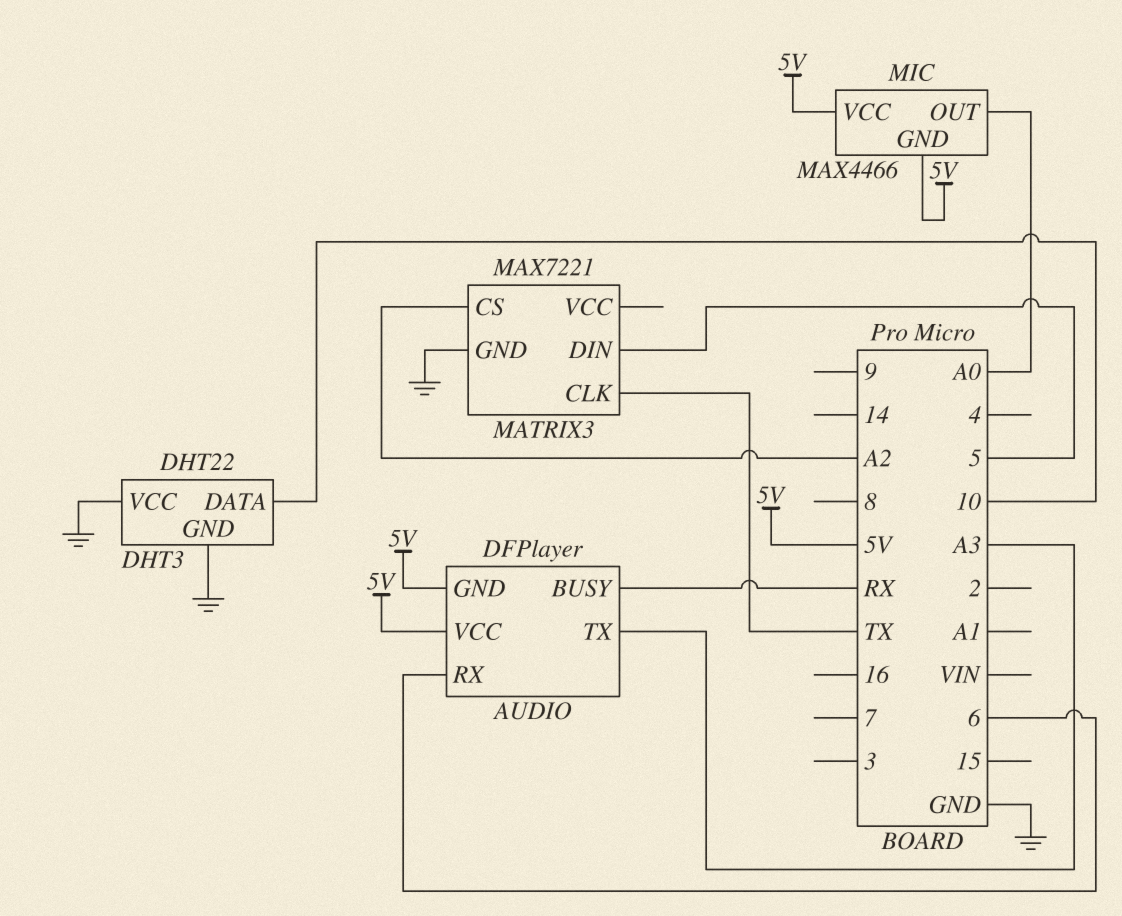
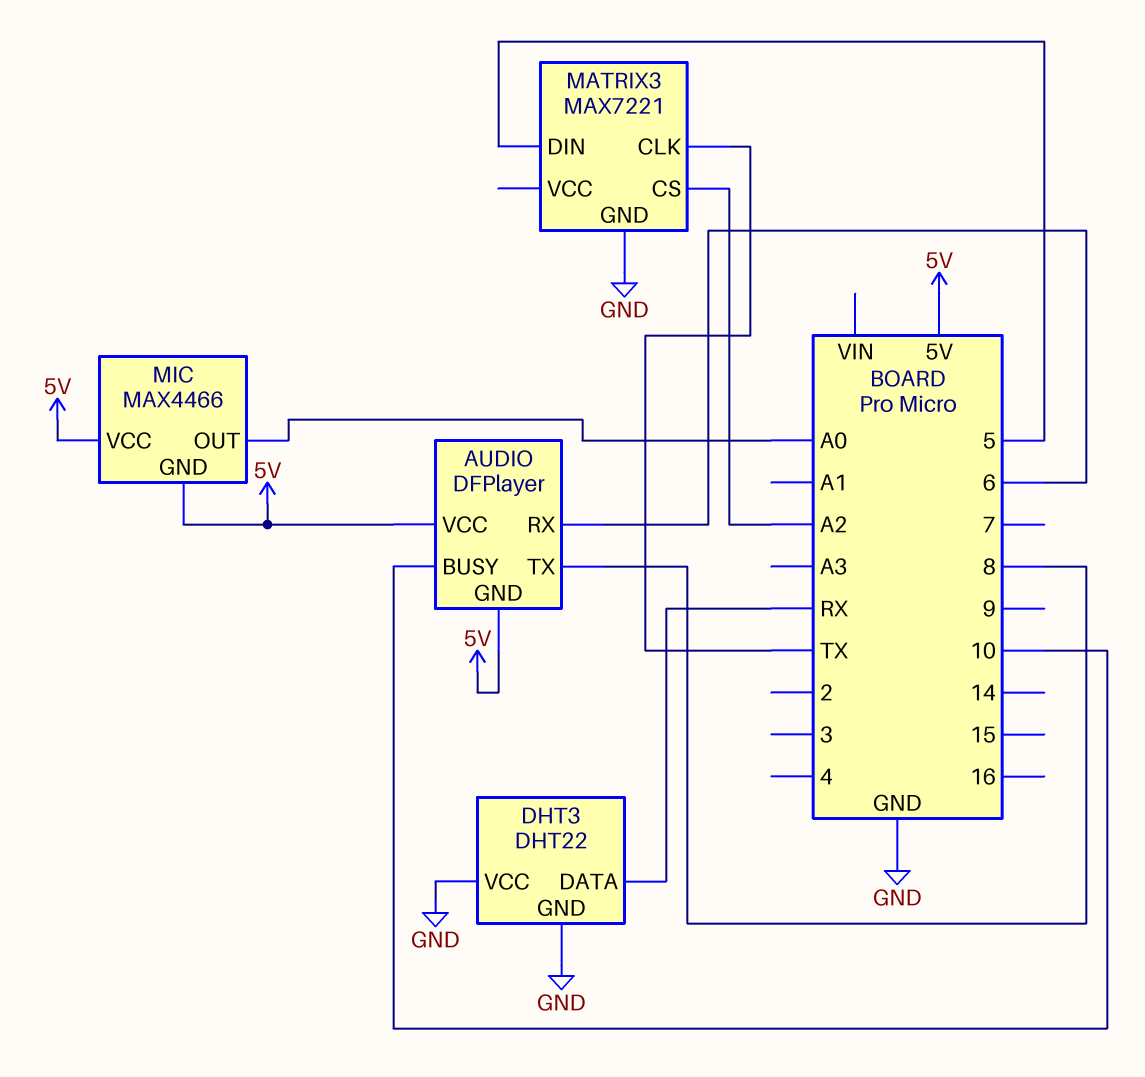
AUDIO pin BUSY: RX -> 10
AUDIO pin TX: A3 -> 8
DHT3 pin DATA: 10 -> RX

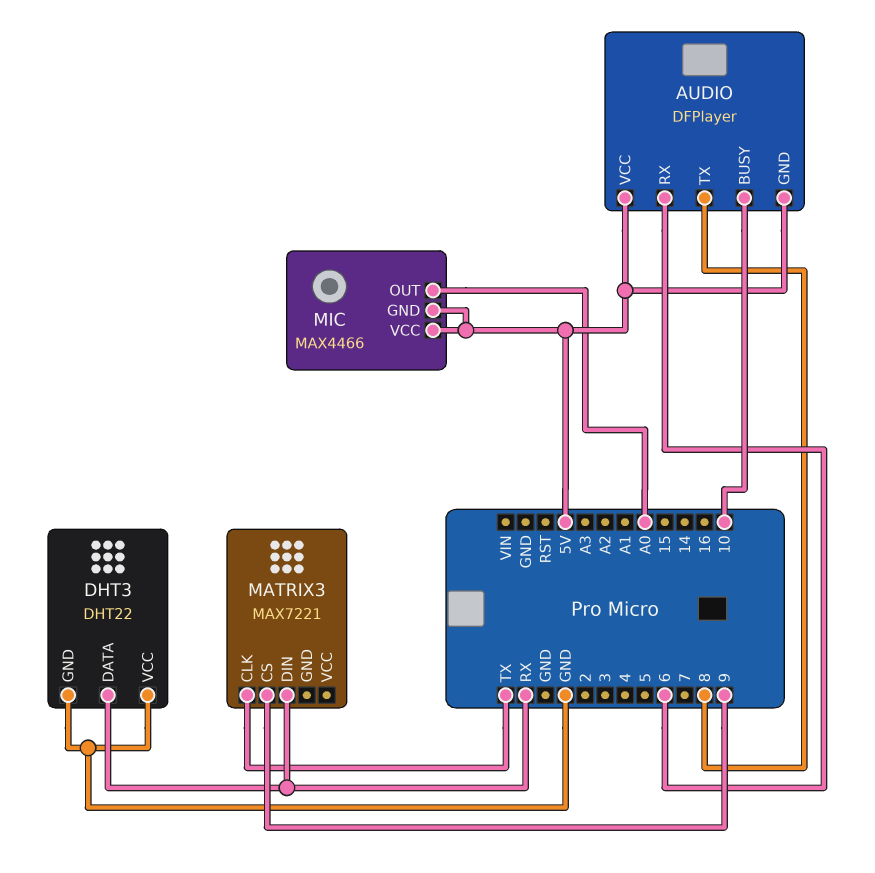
MATRIX3 pin CS: A2 -> 9
MATRIX3 pin DIN: 5 -> RX
MATRIX3 pin GND: GND -> none

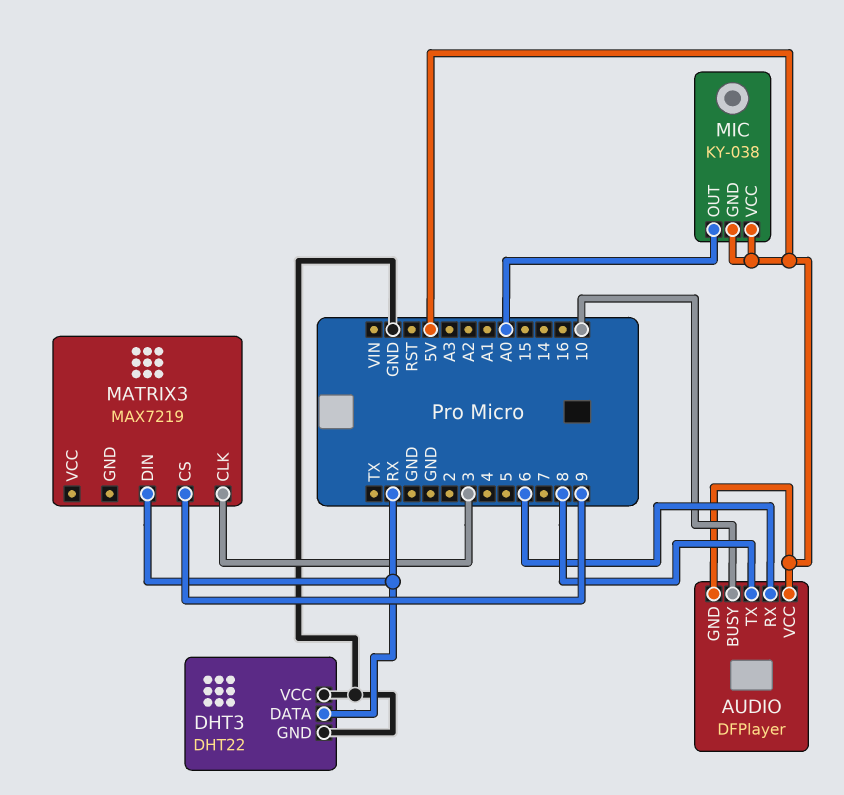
MATRIX3: MAX7221 -> MAX7219
MATRIX3 pin CLK: TX -> 3
MIC: MAX4466 -> KY-038

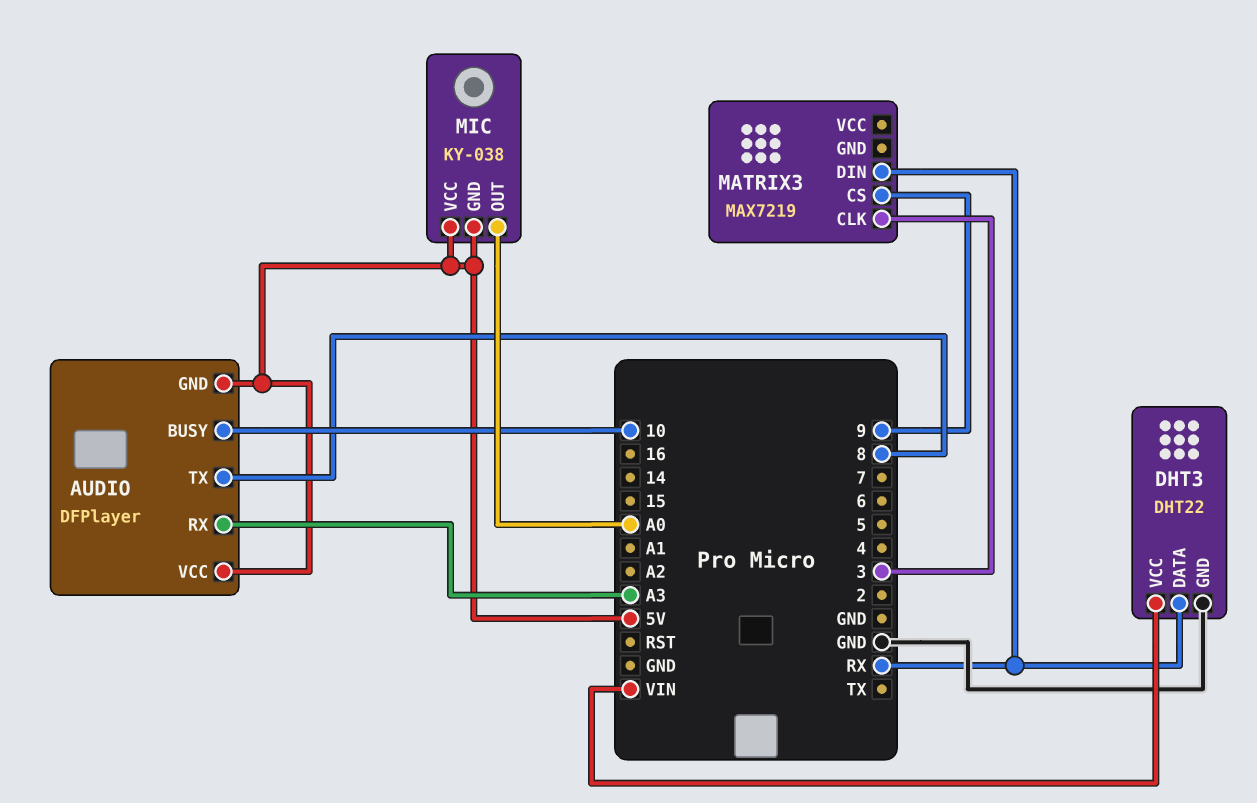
AUDIO pin RX: 6 -> A3
DHT3 pin VCC: GND -> VIN

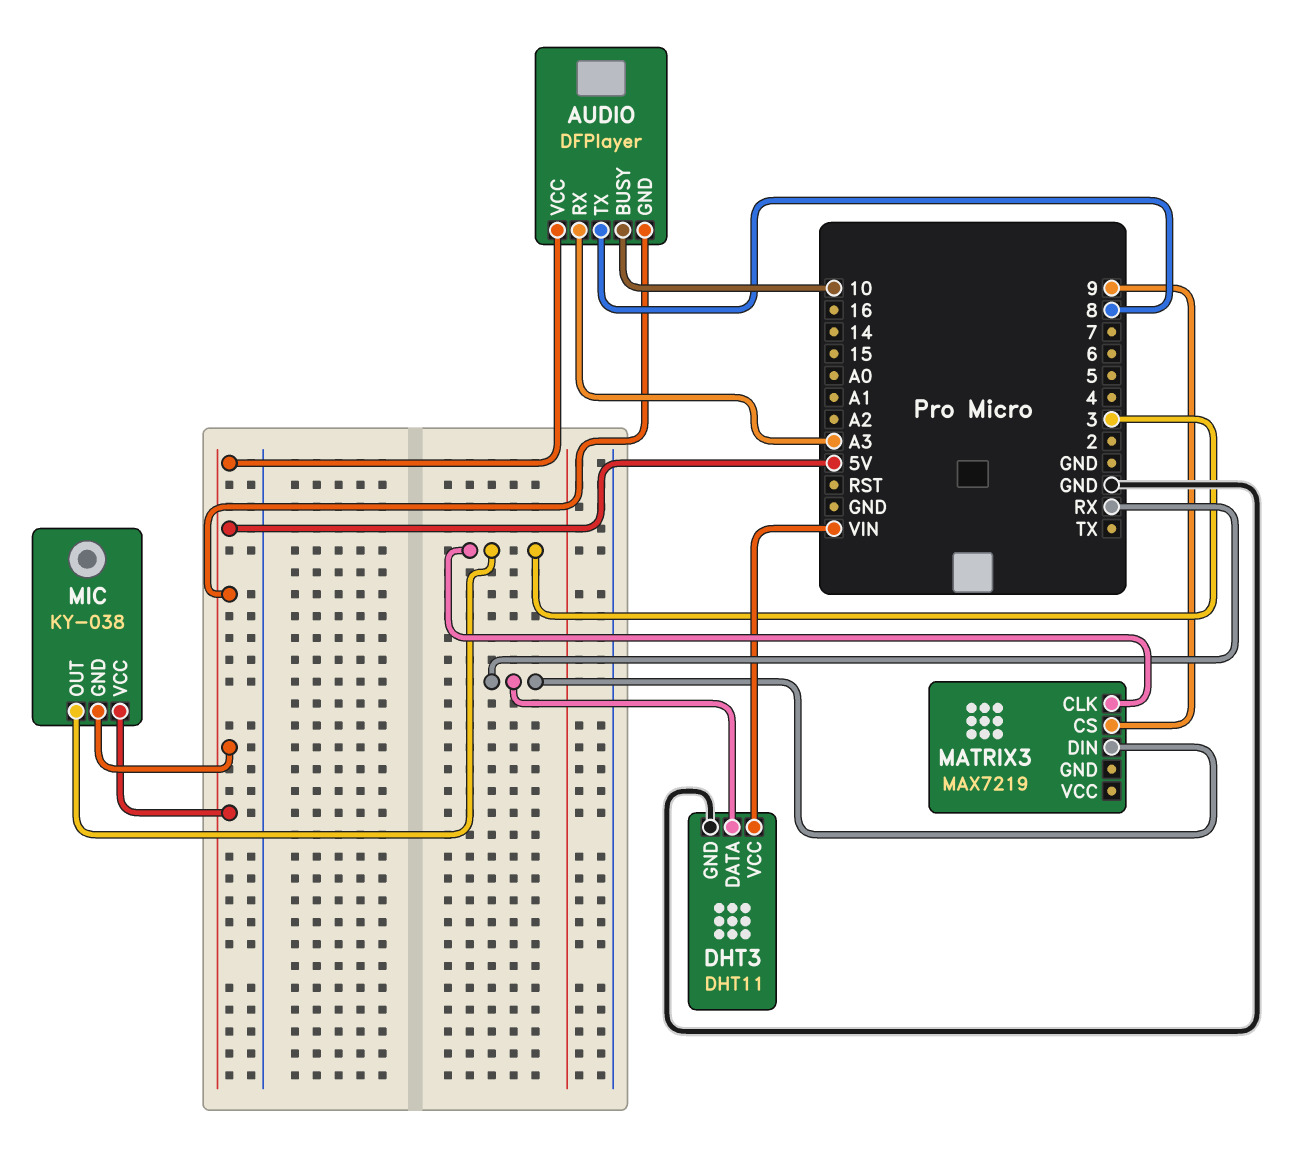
DHT3: DHT22 -> DHT11
MIC pin OUT: A0 -> 3

